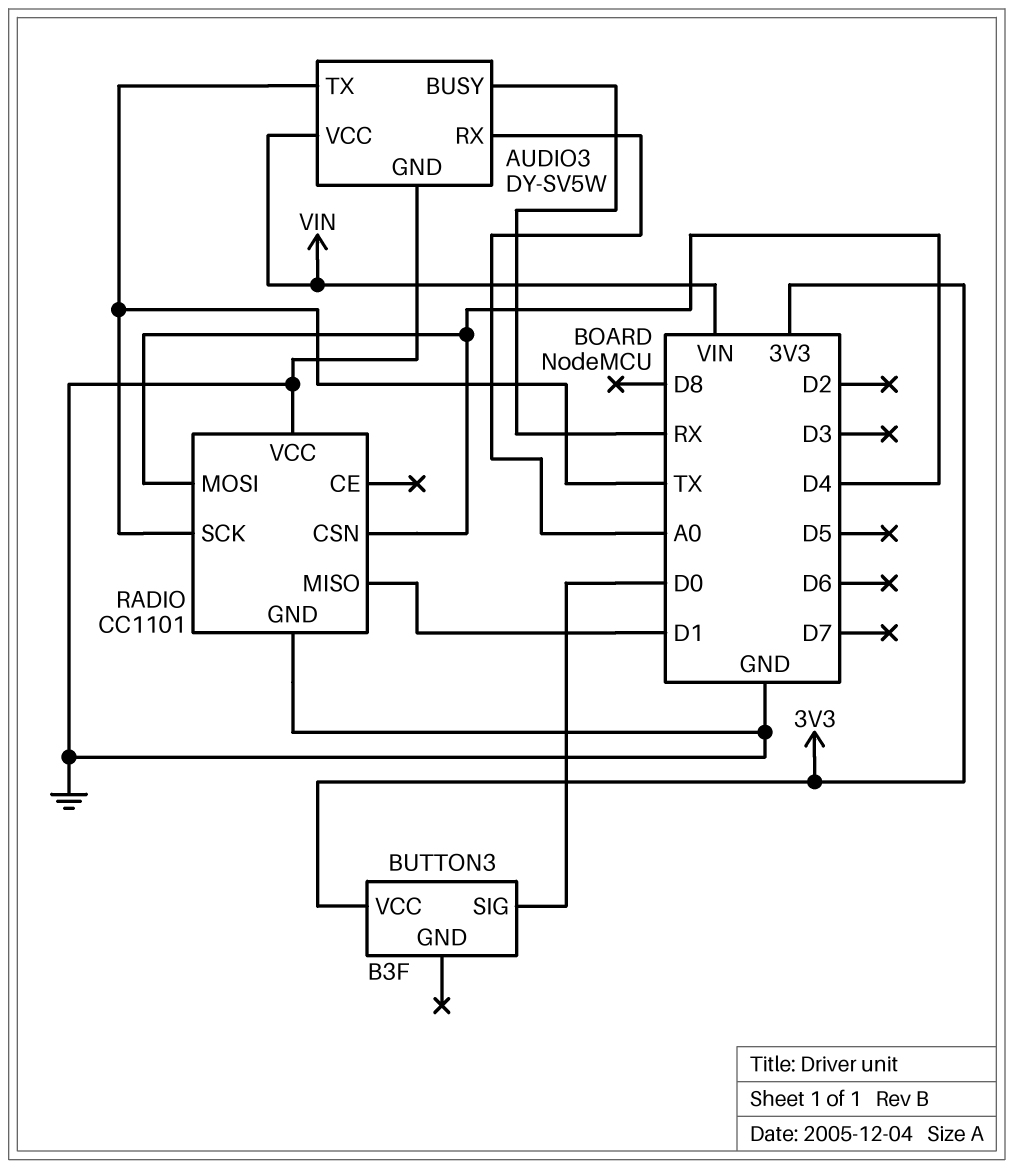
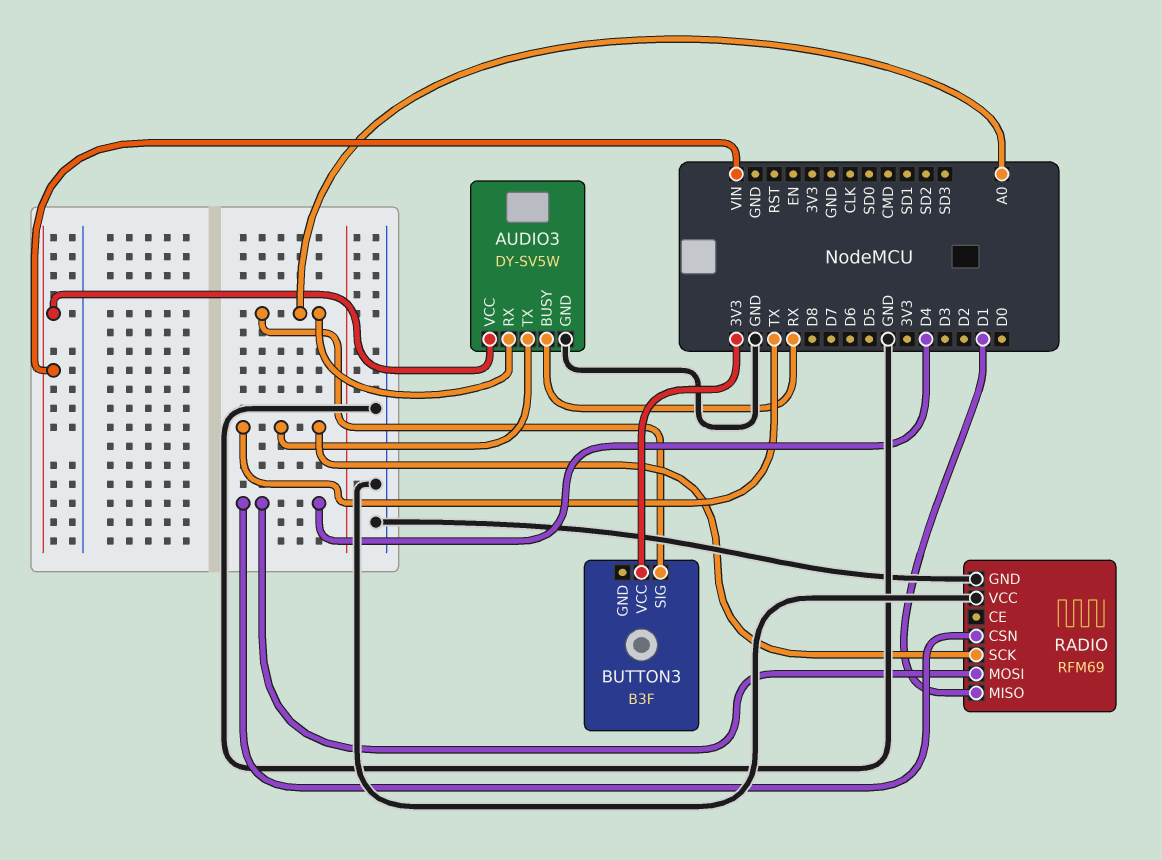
BUTTON3 pin SIG: D0 -> A0
RADIO: CC1101 -> RFM69

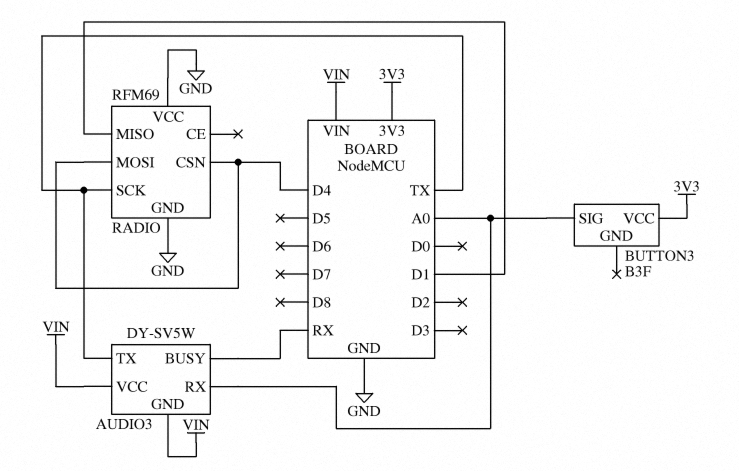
AUDIO3 pin GND: GND -> VIN

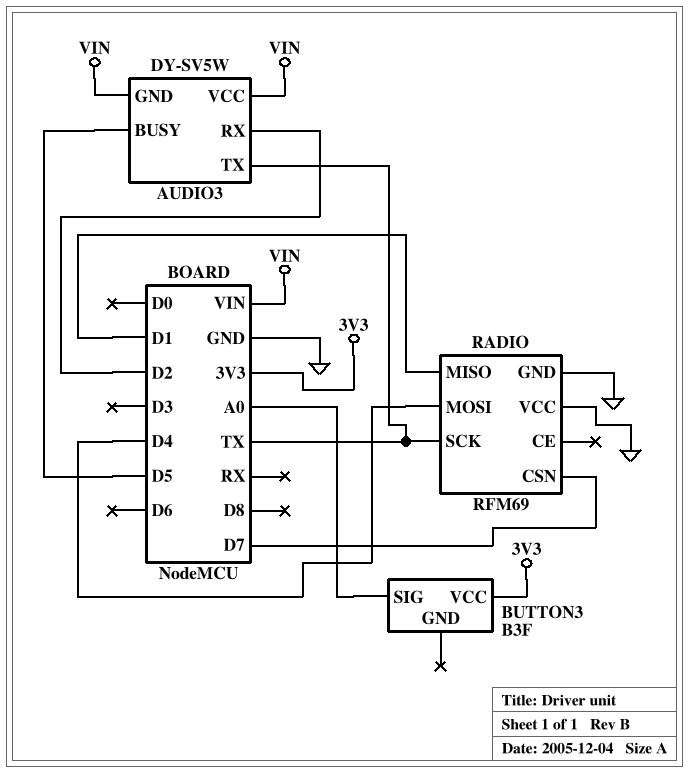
AUDIO3 pin BUSY: RX -> D5
AUDIO3 pin RX: A0 -> D2
RADIO pin CSN: D4 -> D7

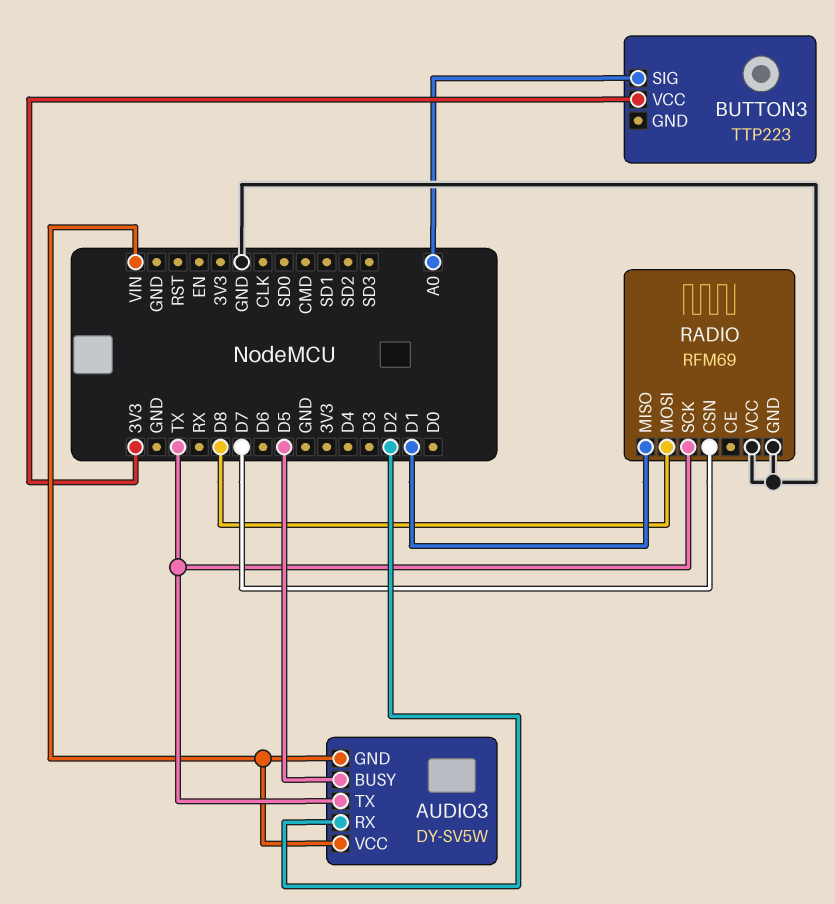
BUTTON3: B3F -> TTP223
RADIO pin MOSI: D4 -> D8

